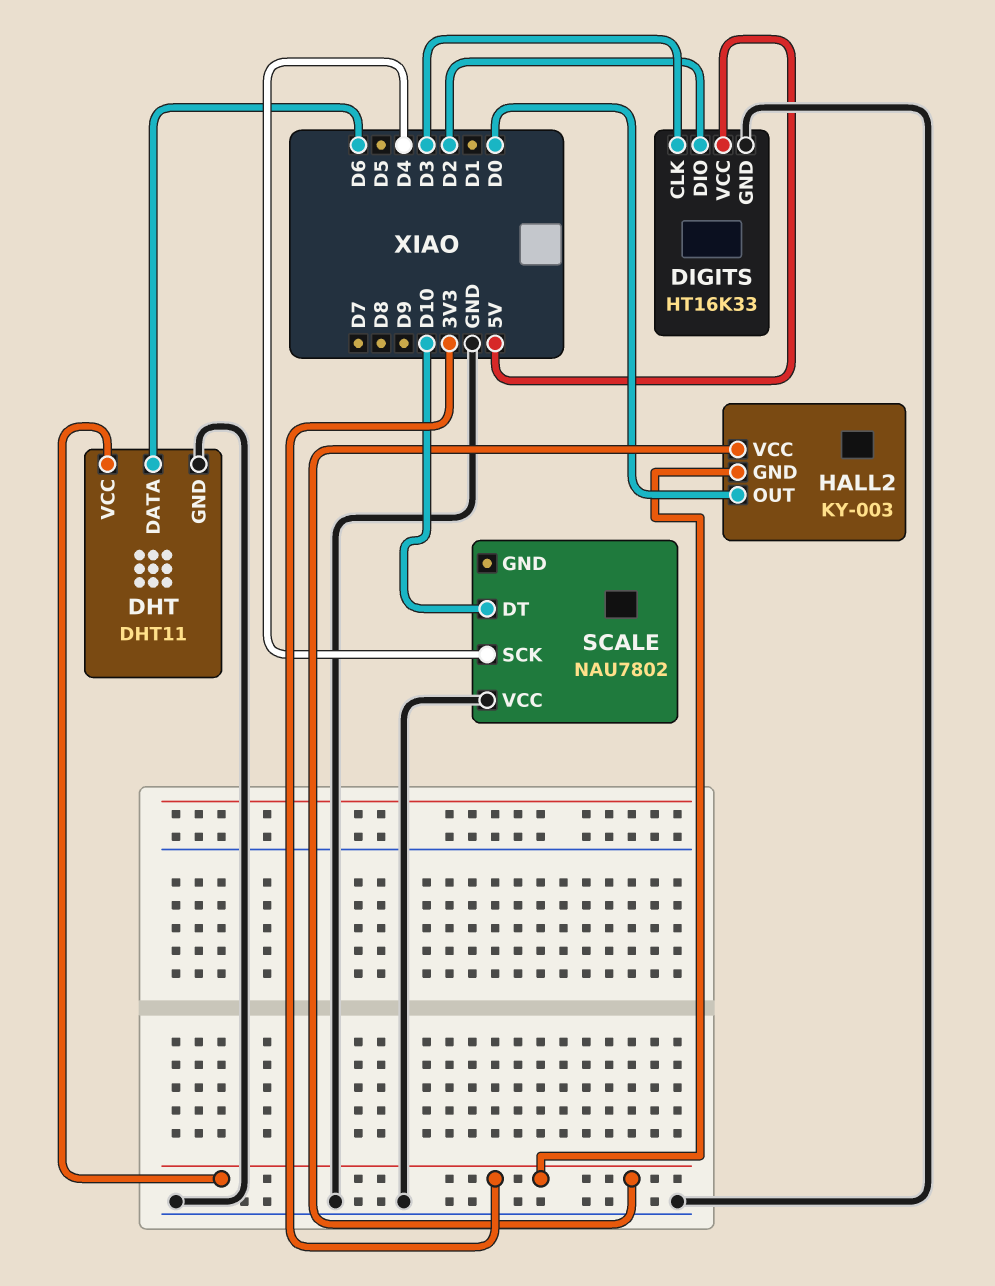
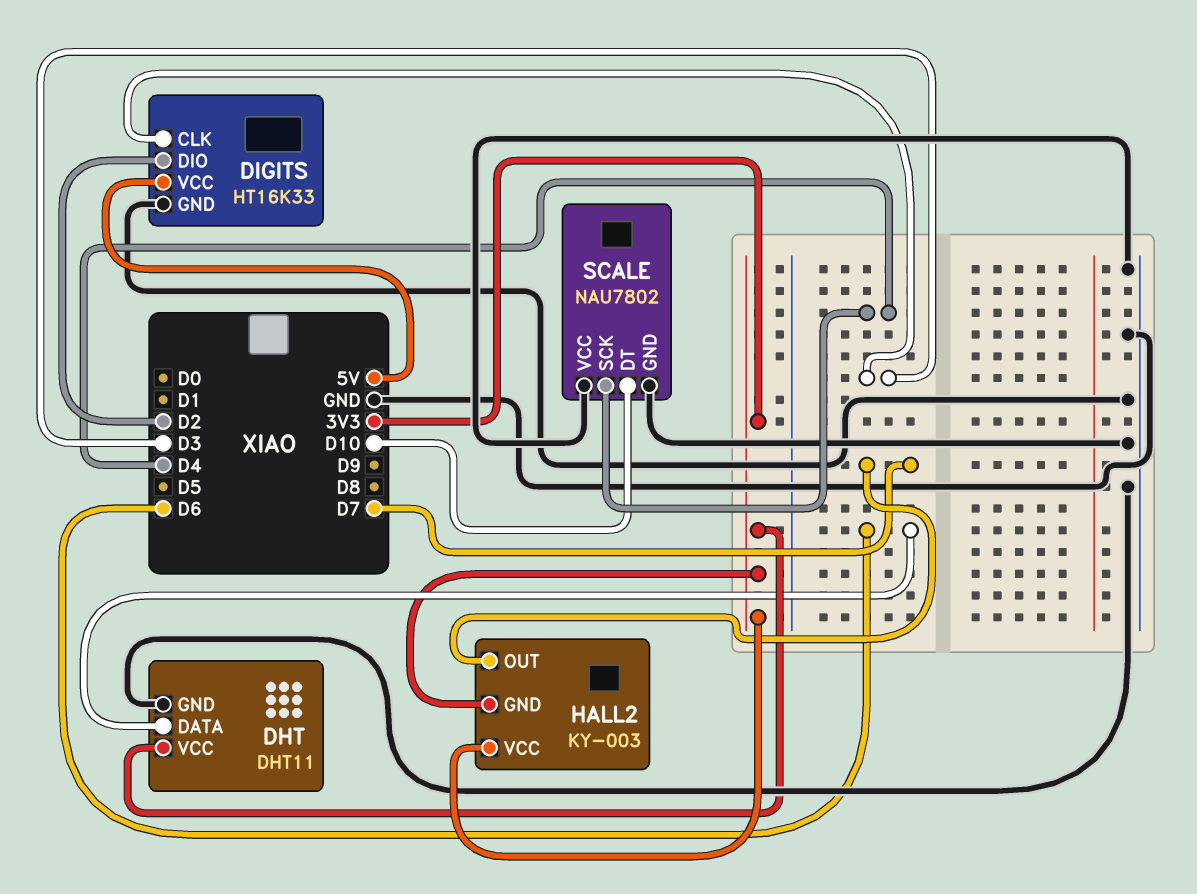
HALL2 pin OUT: D0 -> D7
SCALE pin GND: none -> GND

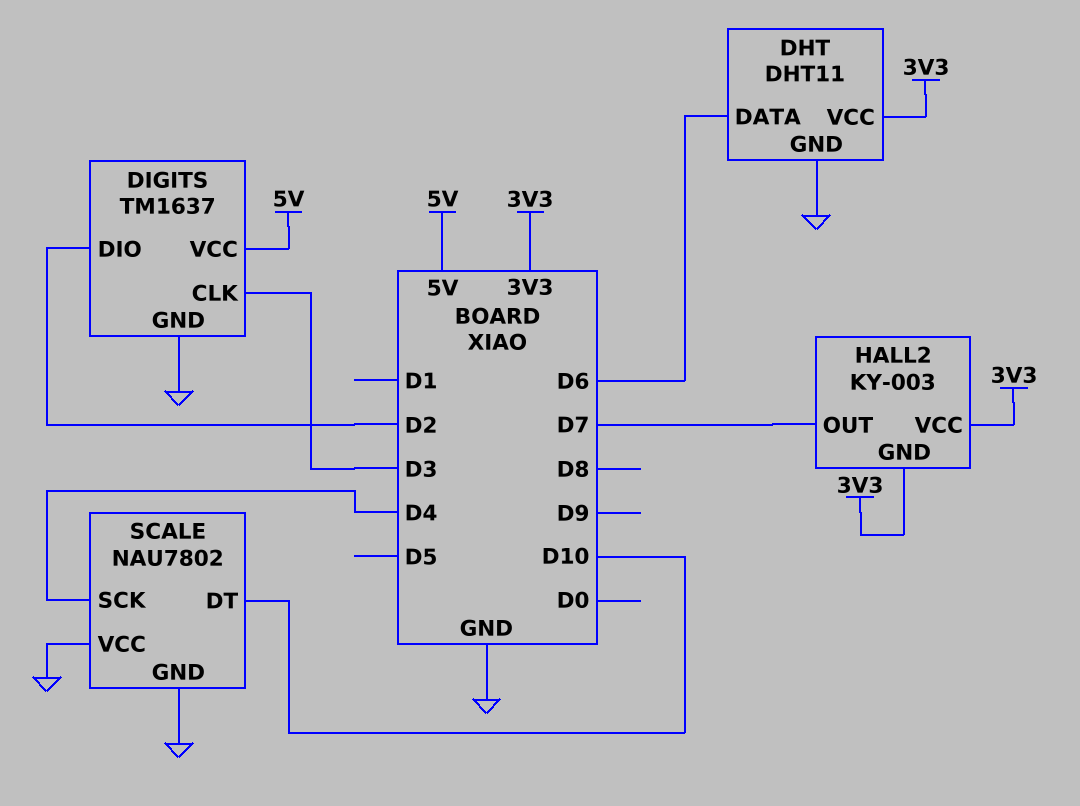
DIGITS: HT16K33 -> TM1637

